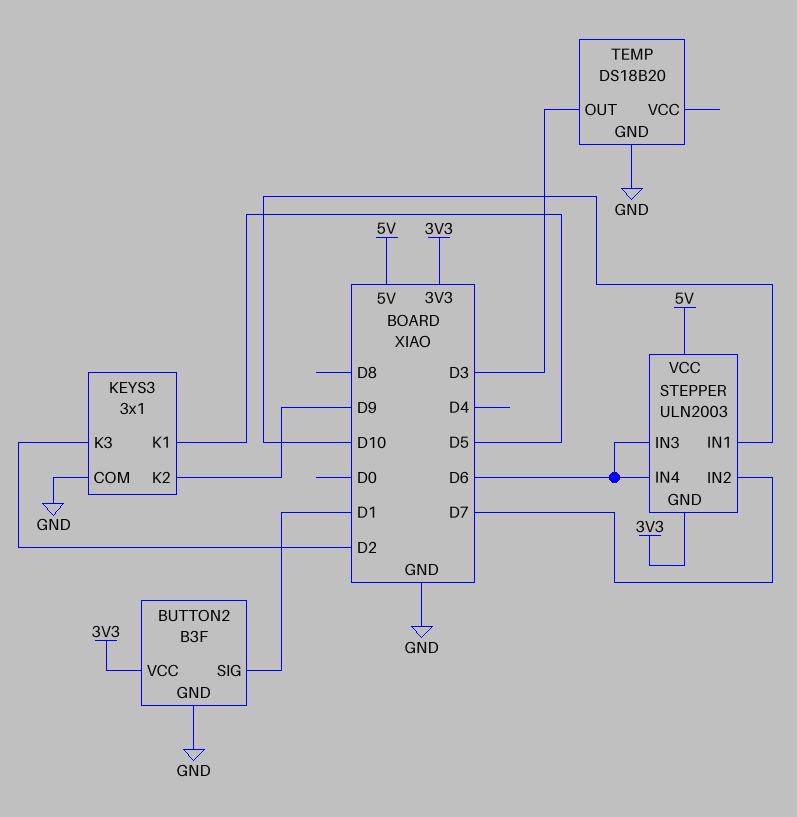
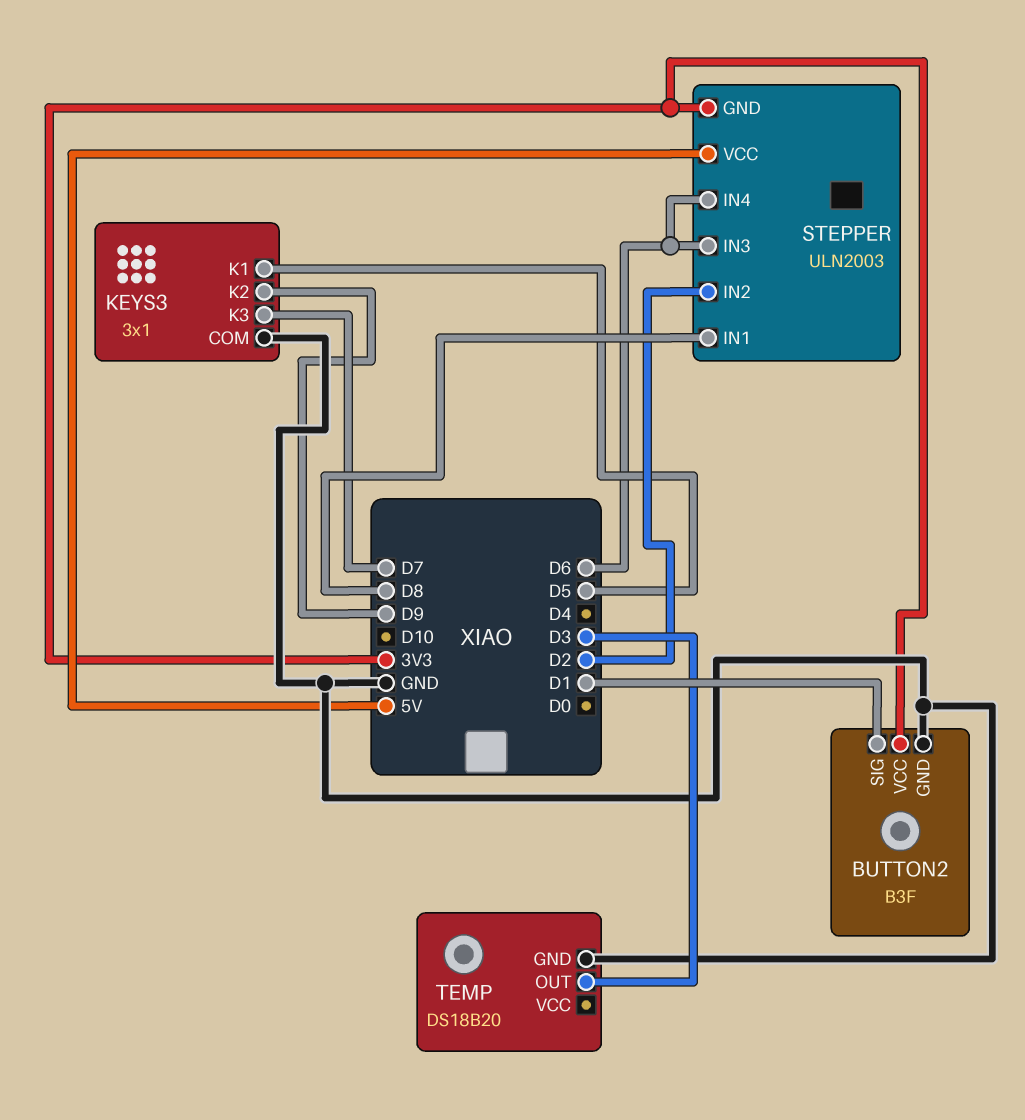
KEYS3 pin K3: D2 -> D7
STEPPER pin IN1: D10 -> D8
STEPPER pin IN2: D7 -> D2

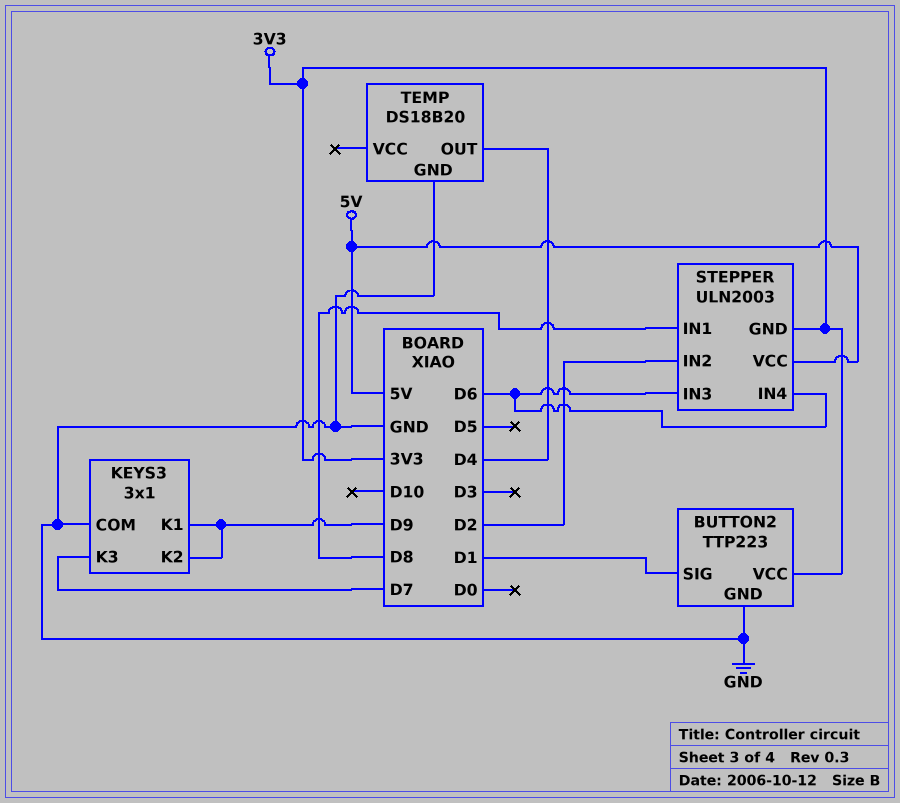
BUTTON2: B3F -> TTP223
KEYS3 pin K1: D5 -> D9
TEMP pin OUT: D3 -> D4

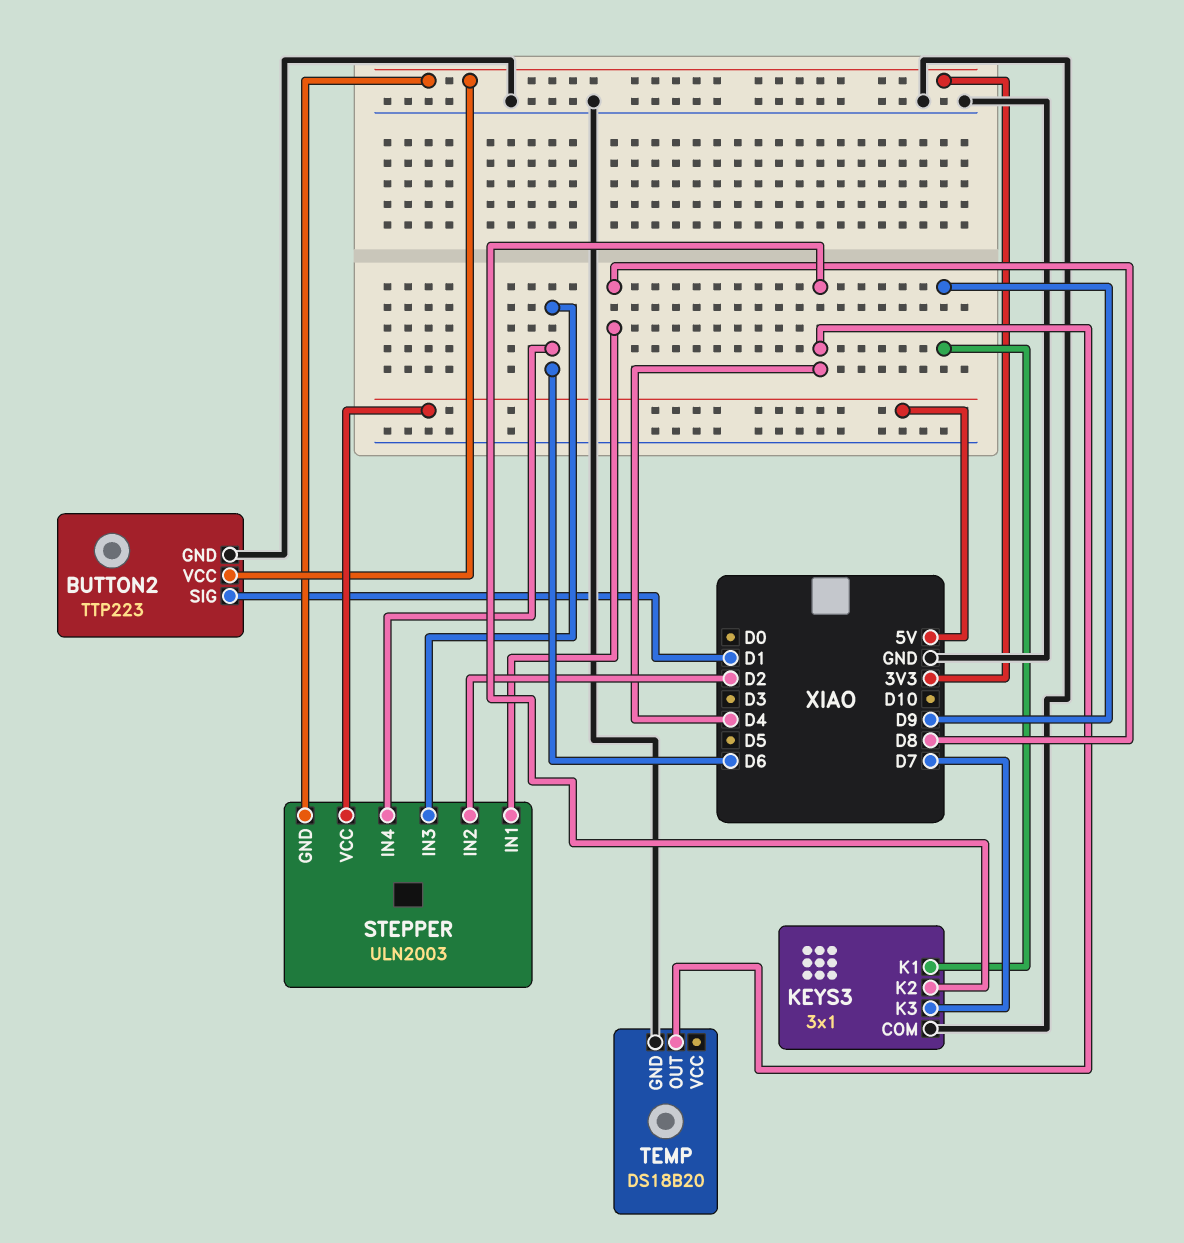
KEYS3 pin K2: D9 -> D4

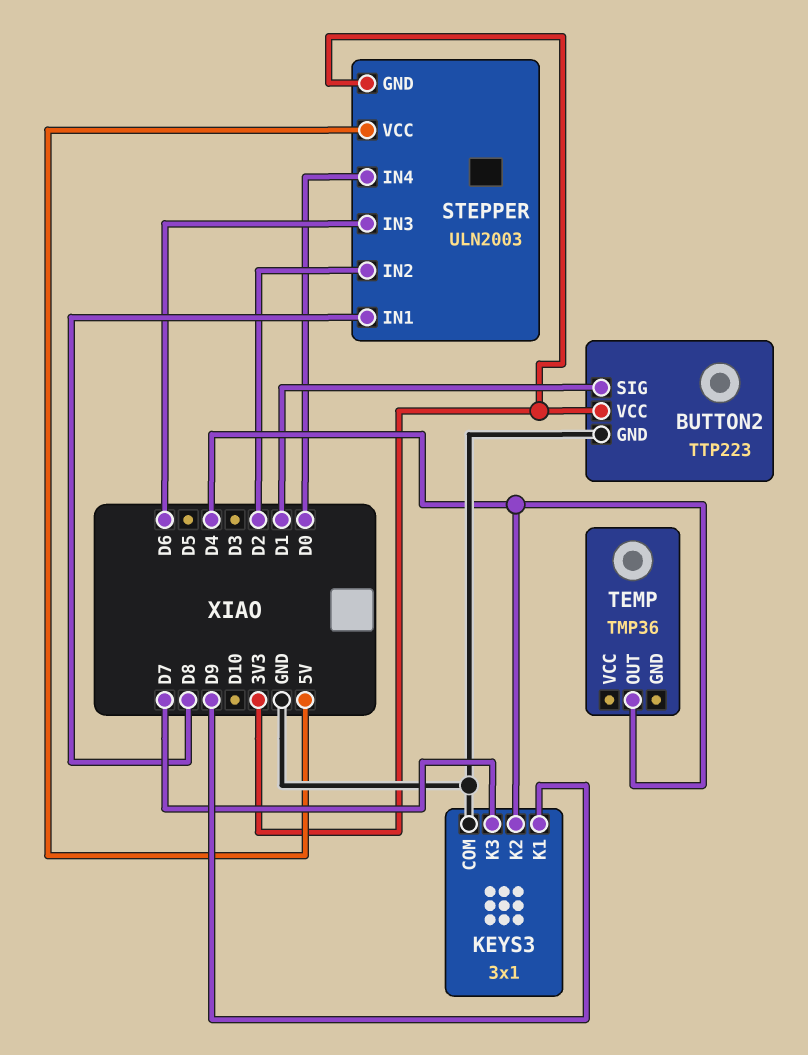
STEPPER pin IN4: D6 -> D0
TEMP: DS18B20 -> TMP36
TEMP pin GND: GND -> none

